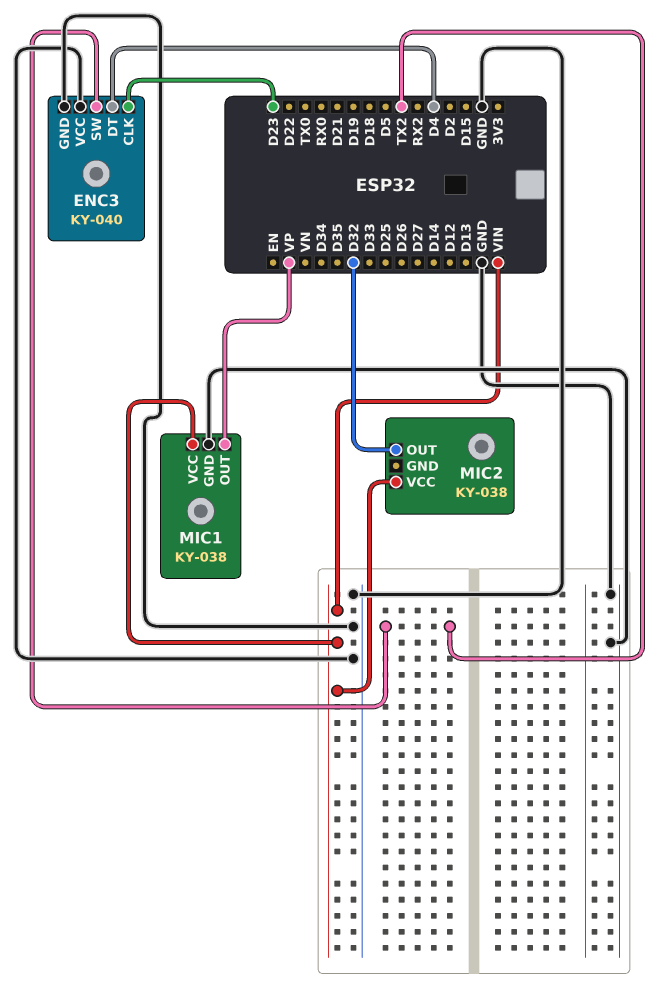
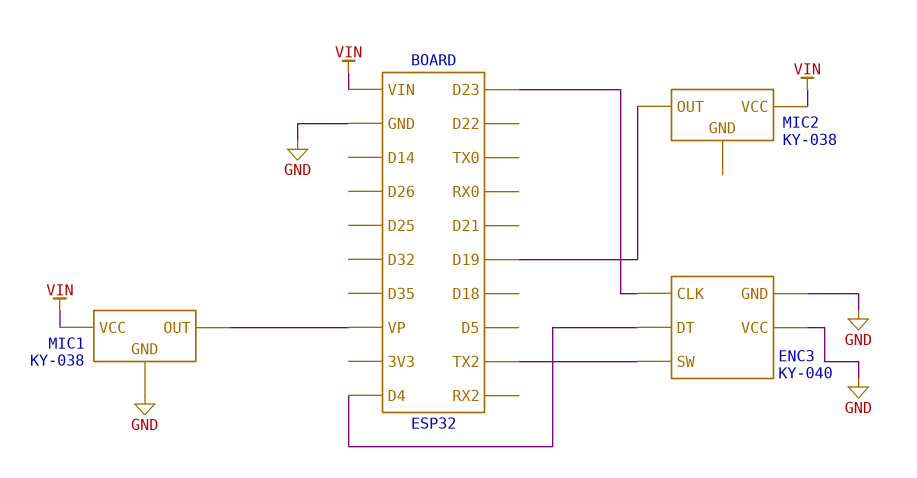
MIC2 pin OUT: D32 -> D19

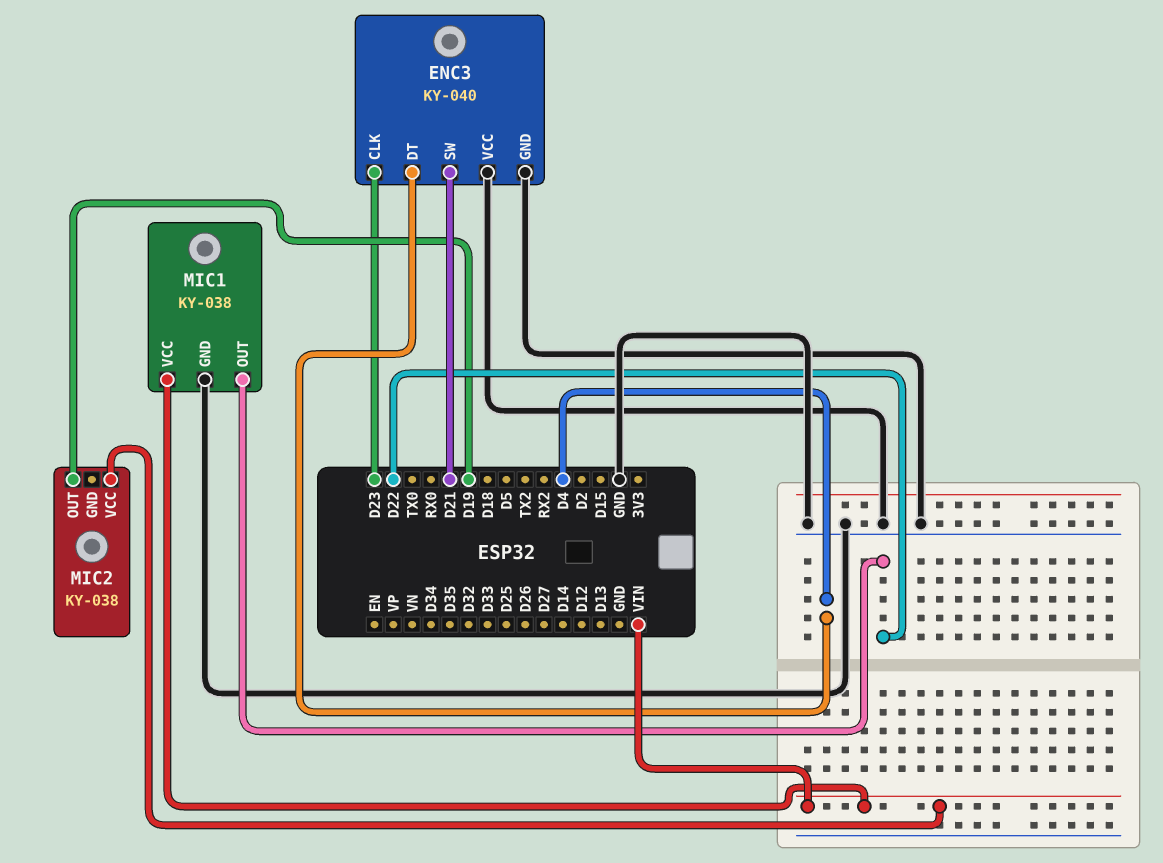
ENC3 pin SW: TX2 -> D21
MIC1 pin OUT: VP -> D22

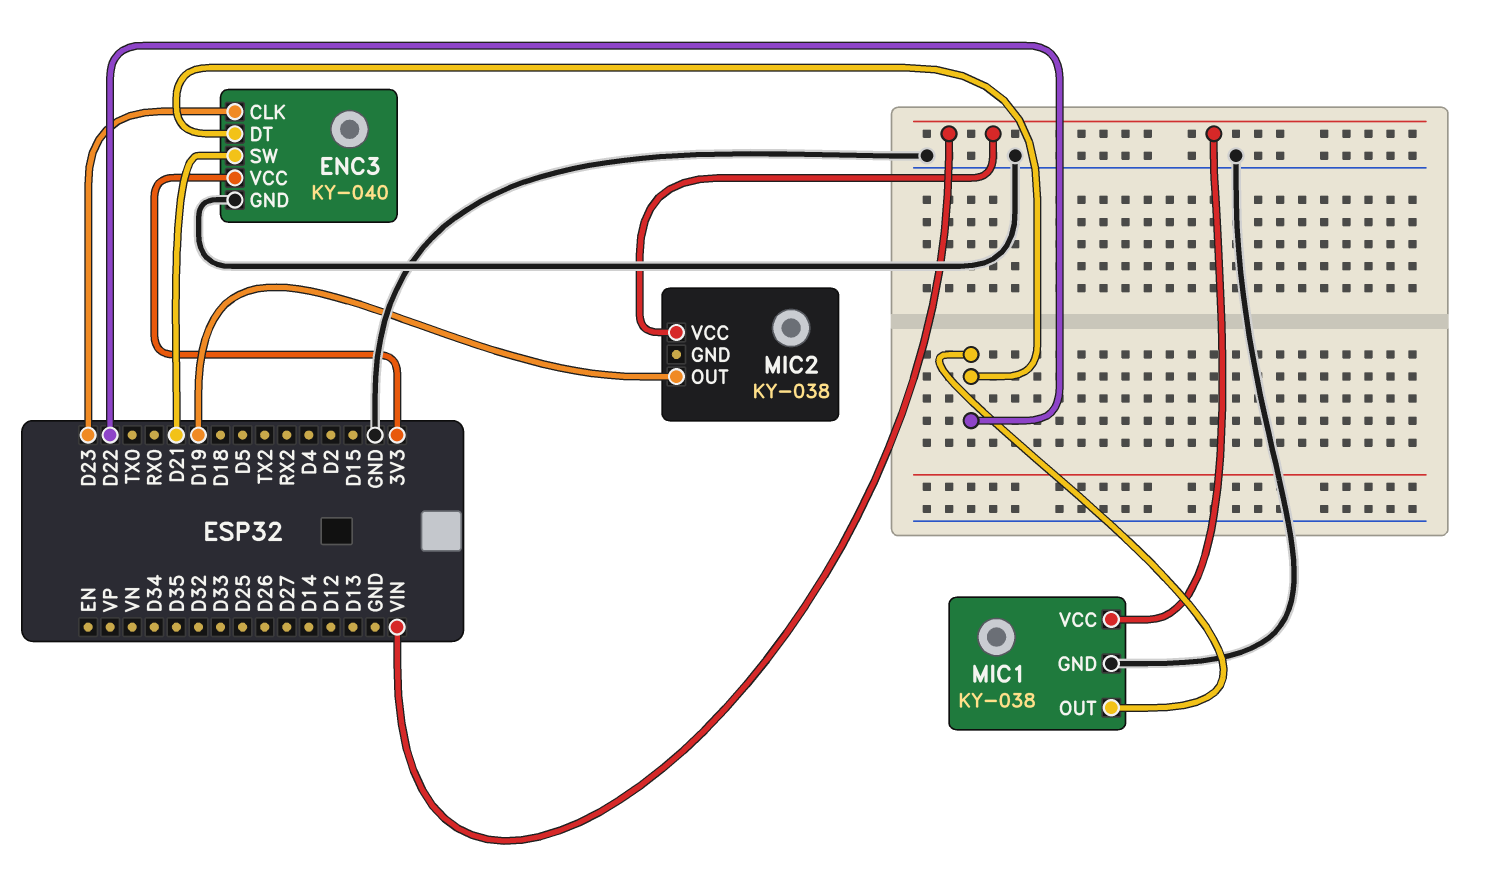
ENC3 pin DT: D4 -> D22
ENC3 pin VCC: GND -> 3V3

